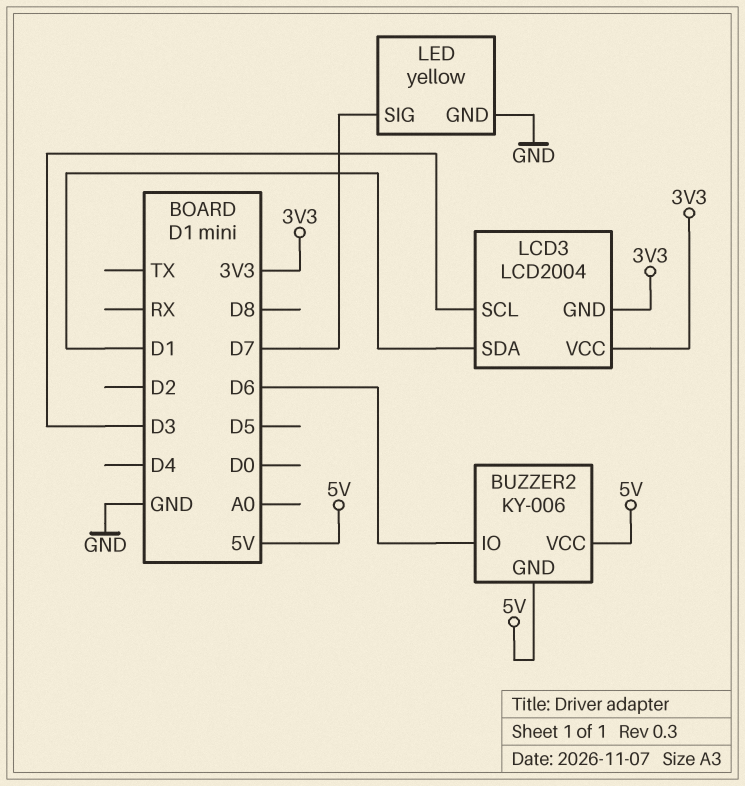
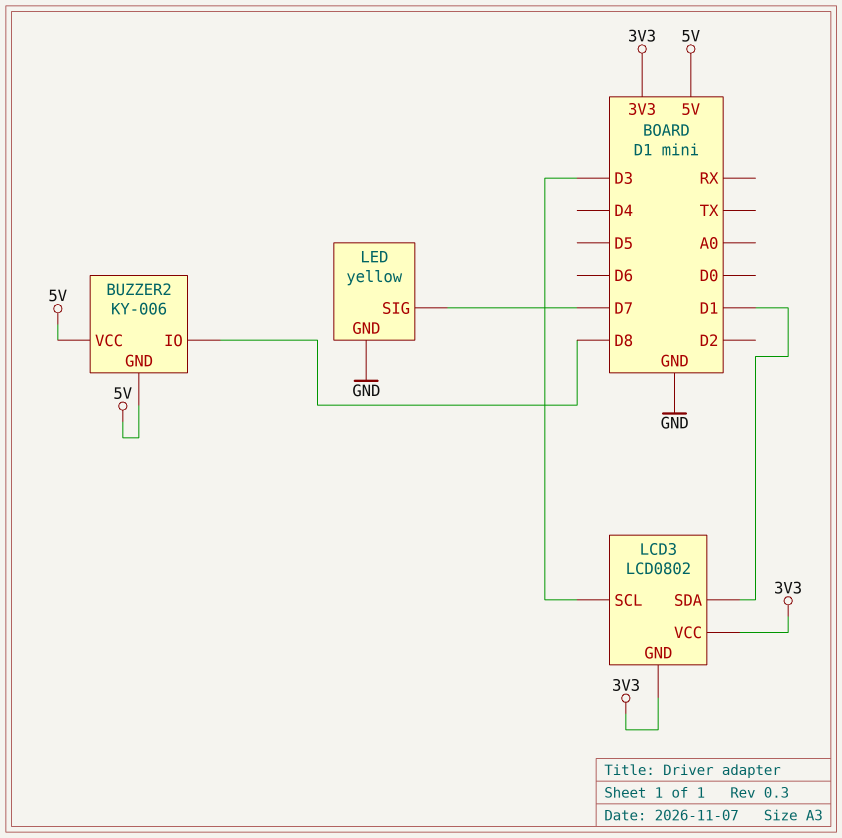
BUZZER2 pin IO: D6 -> D8
LCD3: LCD2004 -> LCD0802

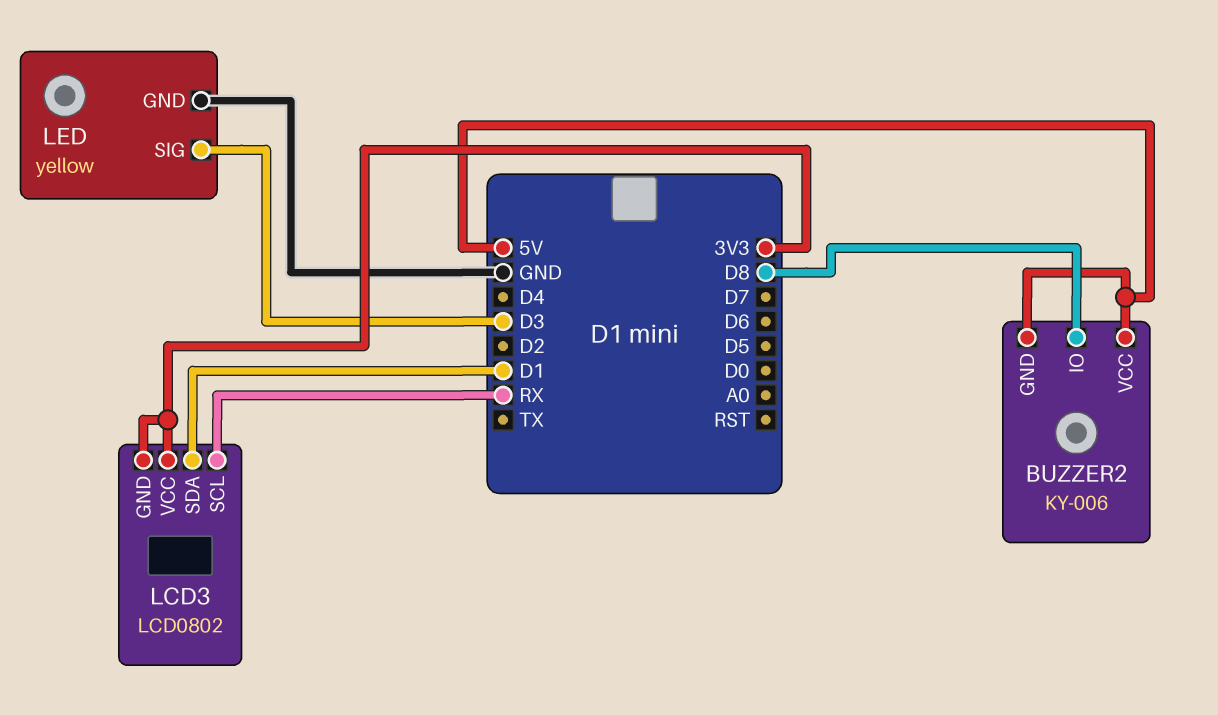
LCD3 pin SCL: D3 -> RX
LED pin SIG: D7 -> D3

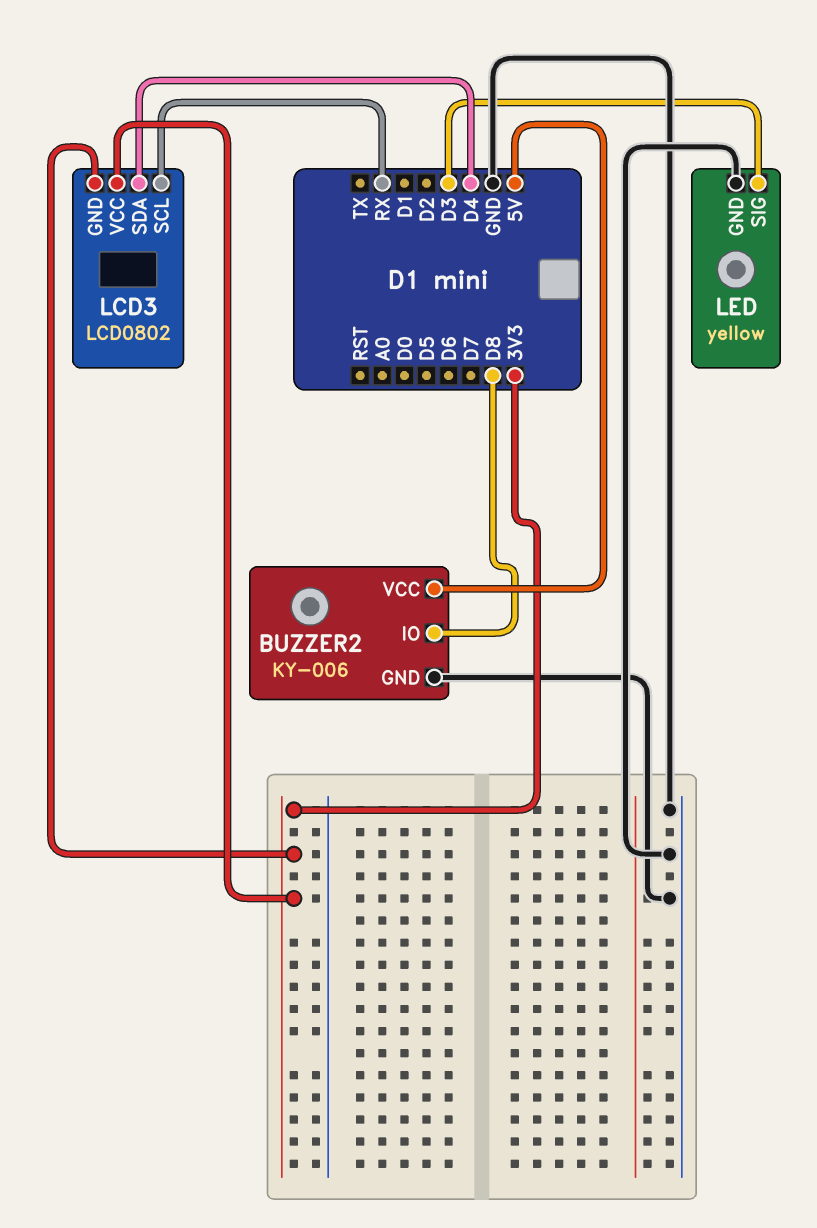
BUZZER2 pin GND: 5V -> GND
LCD3 pin SDA: D1 -> D4

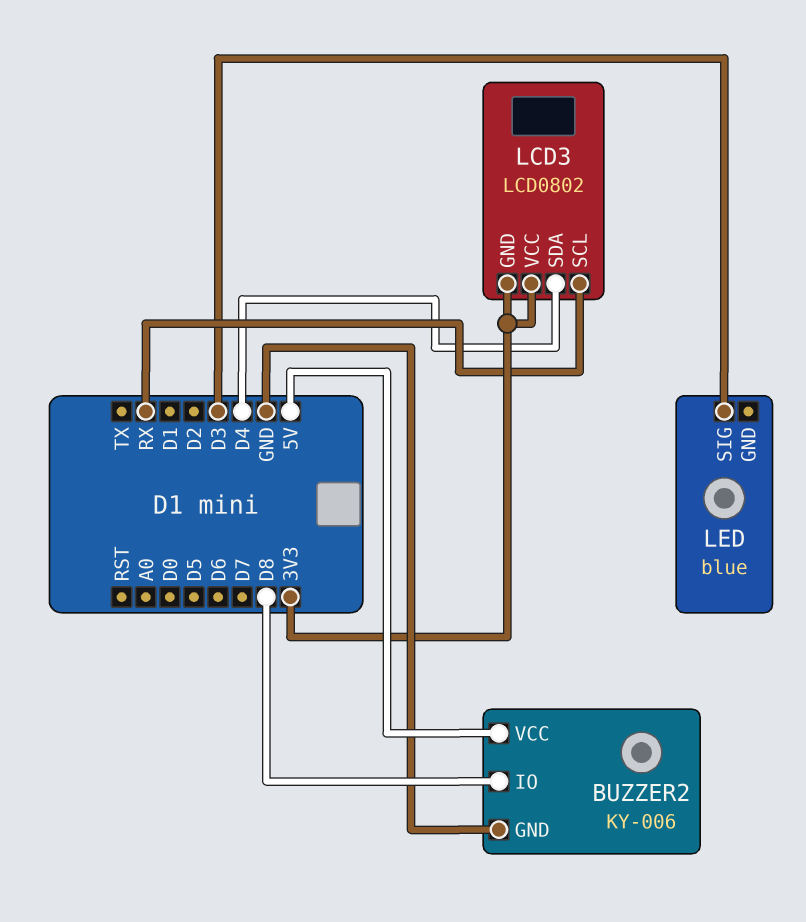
LED: yellow -> blue
LED pin GND: GND -> none

